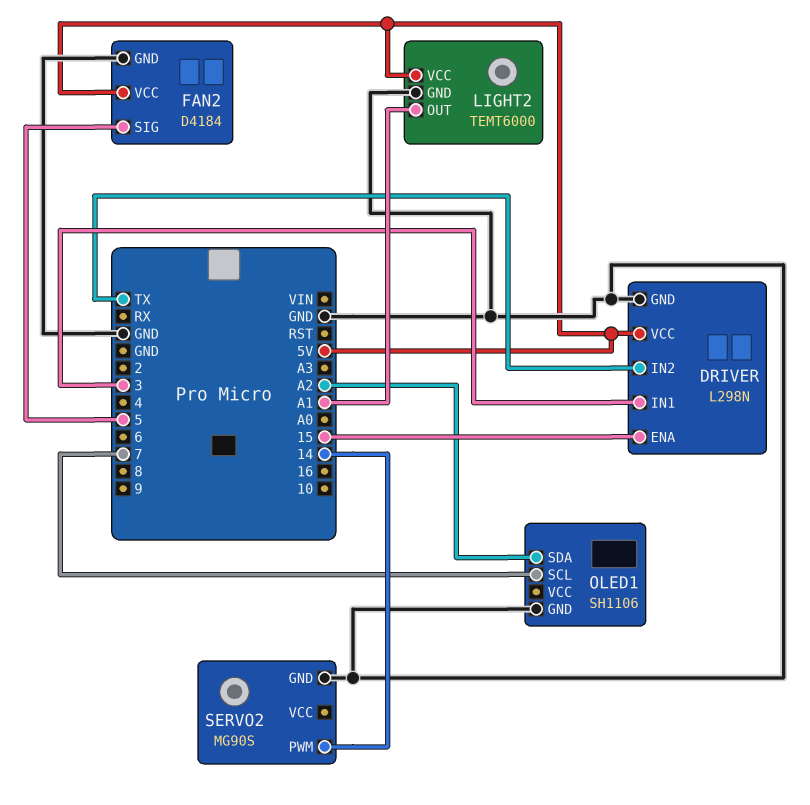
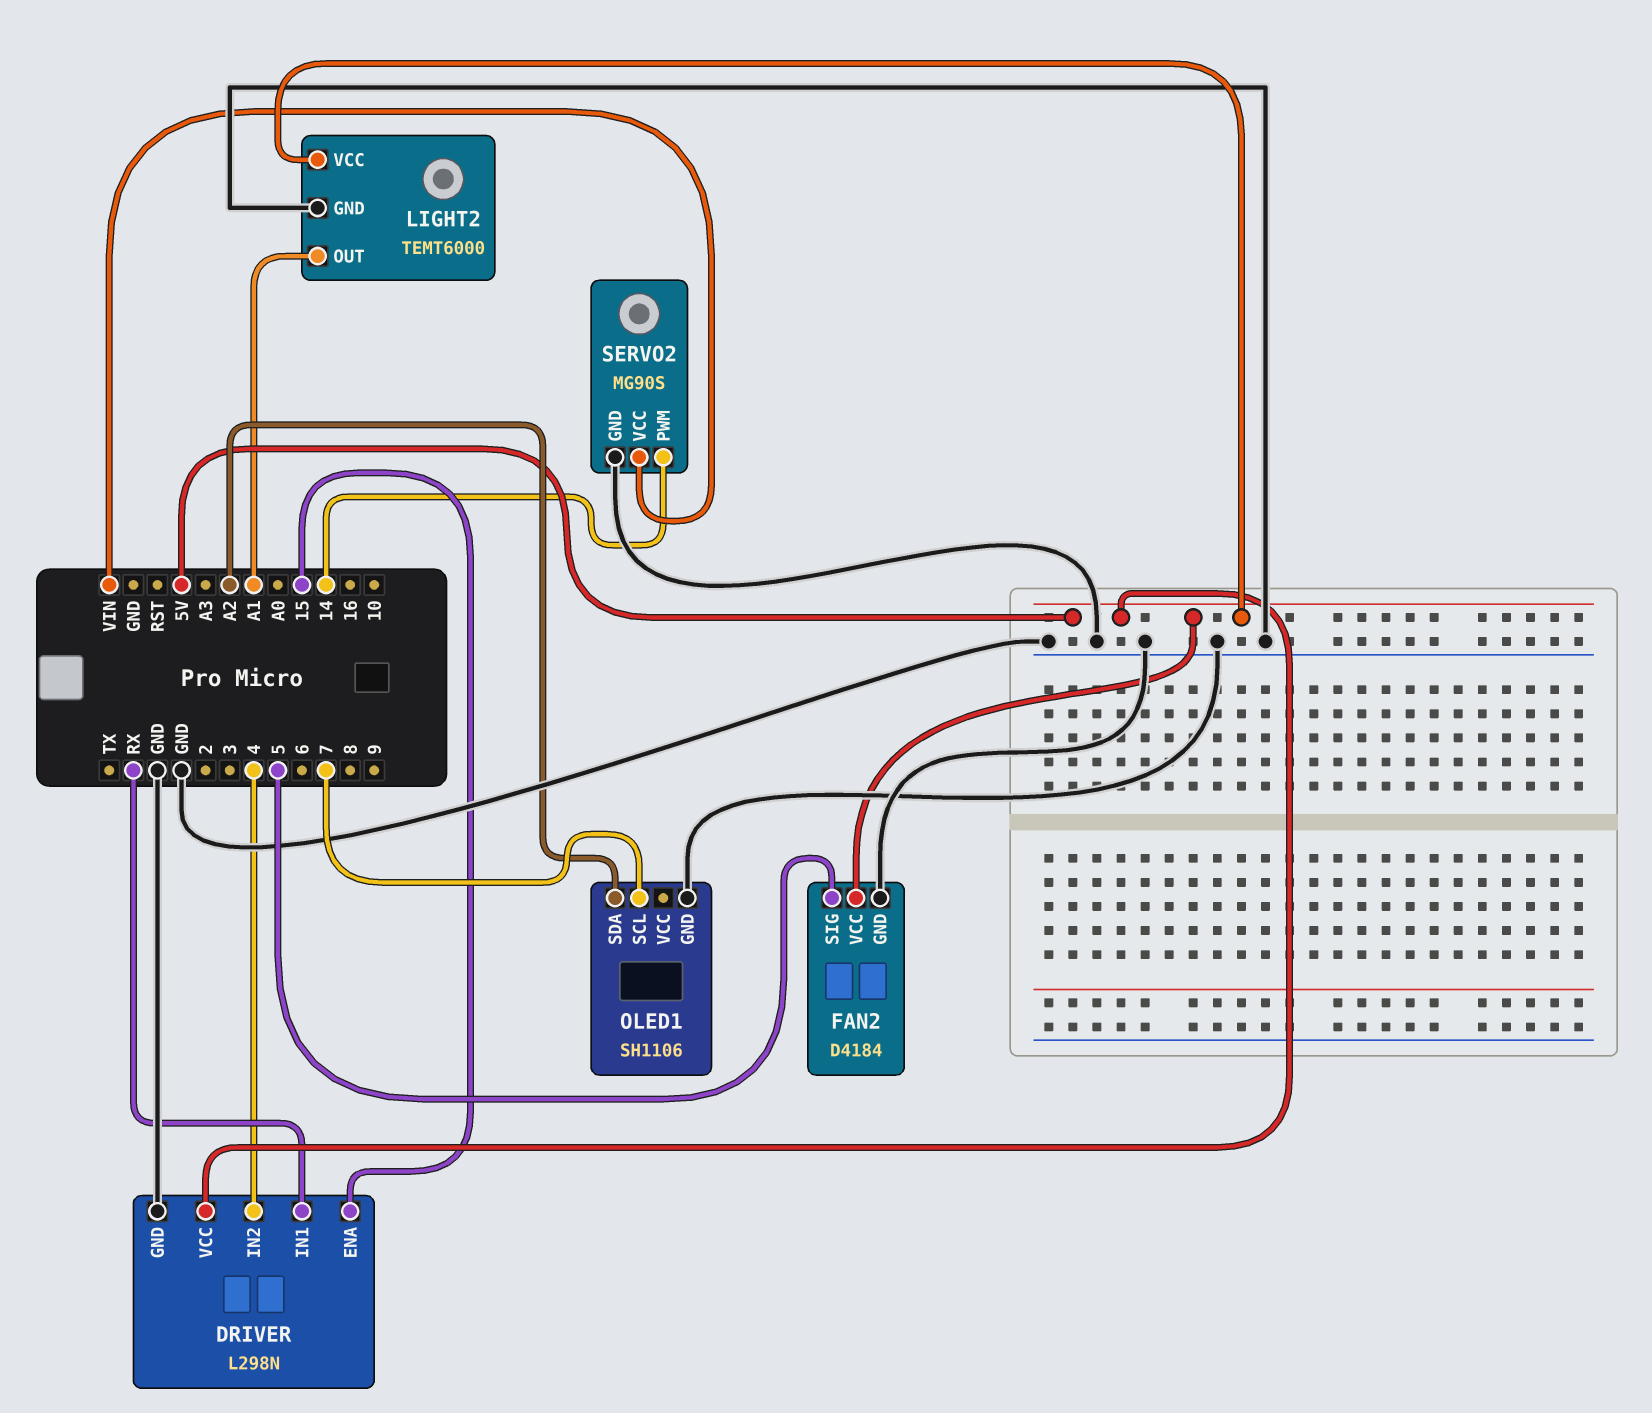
DRIVER pin IN1: 3 -> RX
DRIVER pin IN2: TX -> 4
SERVO2 pin VCC: none -> VIN

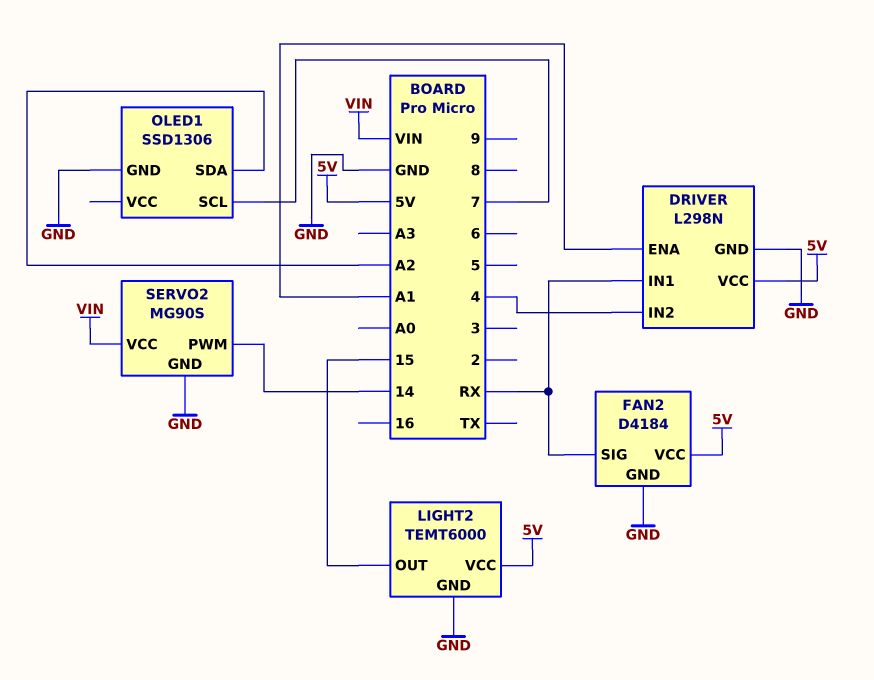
DRIVER pin ENA: 15 -> A1
FAN2 pin SIG: 5 -> RX
LIGHT2 pin OUT: A1 -> 15
OLED1: SH1106 -> SSD1306

